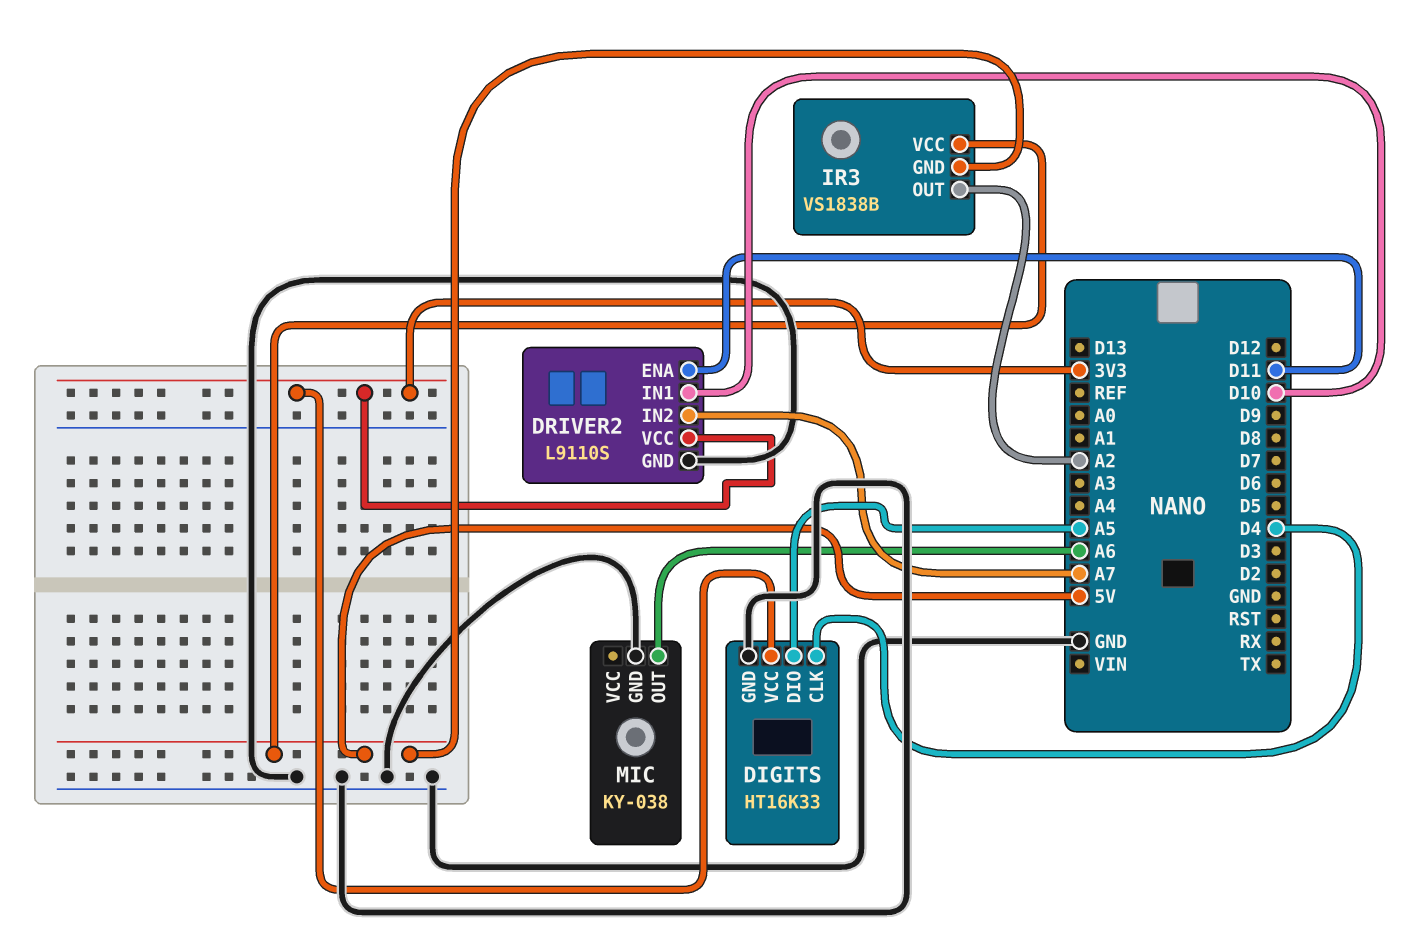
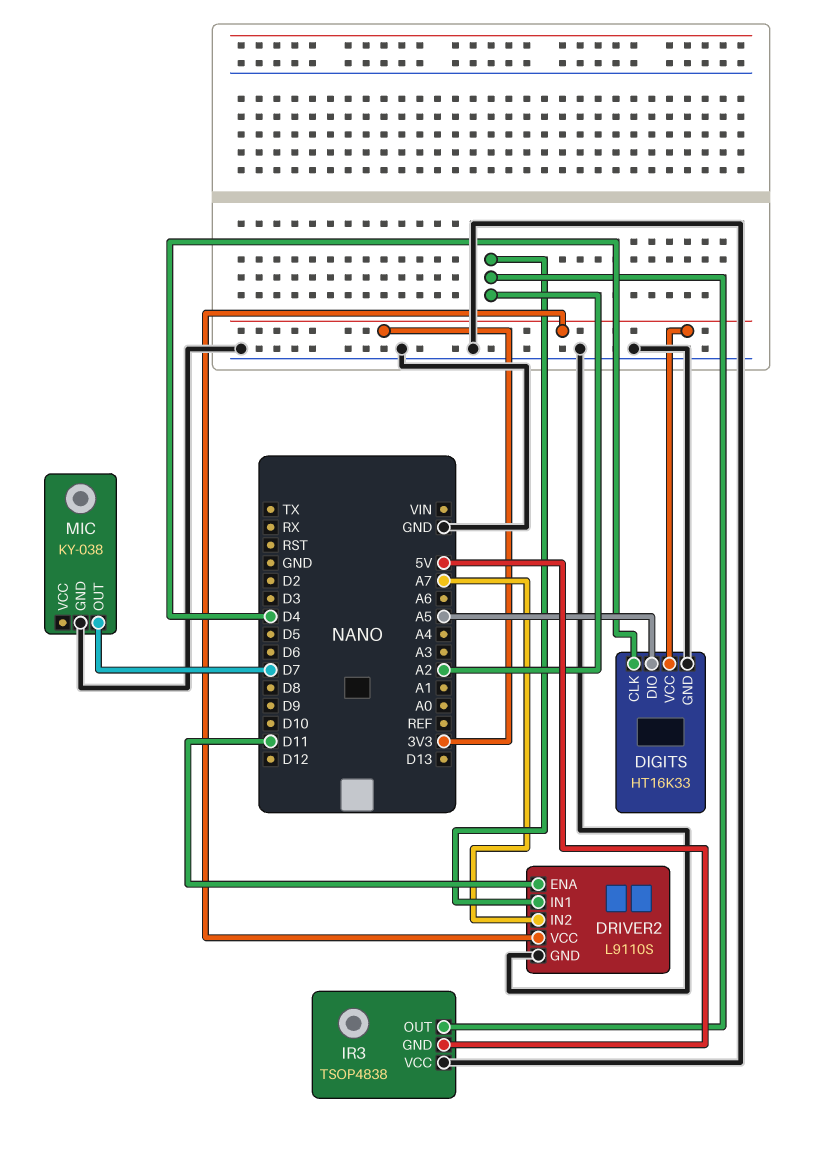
DRIVER2 pin IN1: D10 -> A2
IR3: VS1838B -> TSOP4838
IR3 pin VCC: 5V -> GND
MIC pin OUT: A6 -> D7

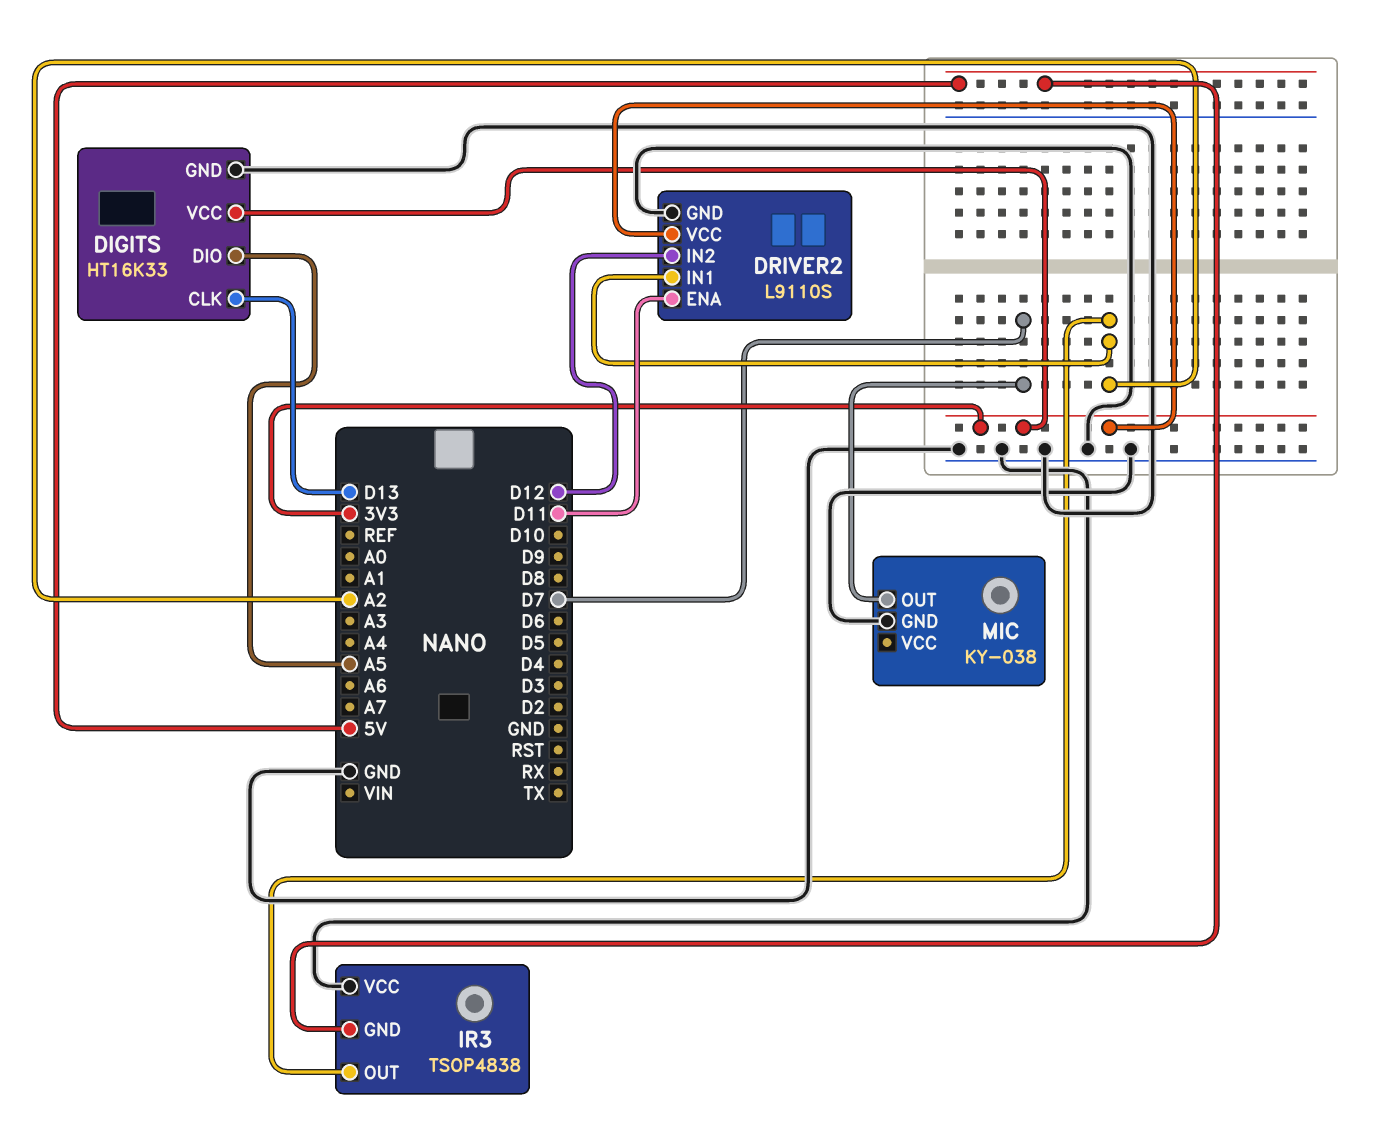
DIGITS pin CLK: D4 -> D13
DRIVER2 pin IN2: A7 -> D12

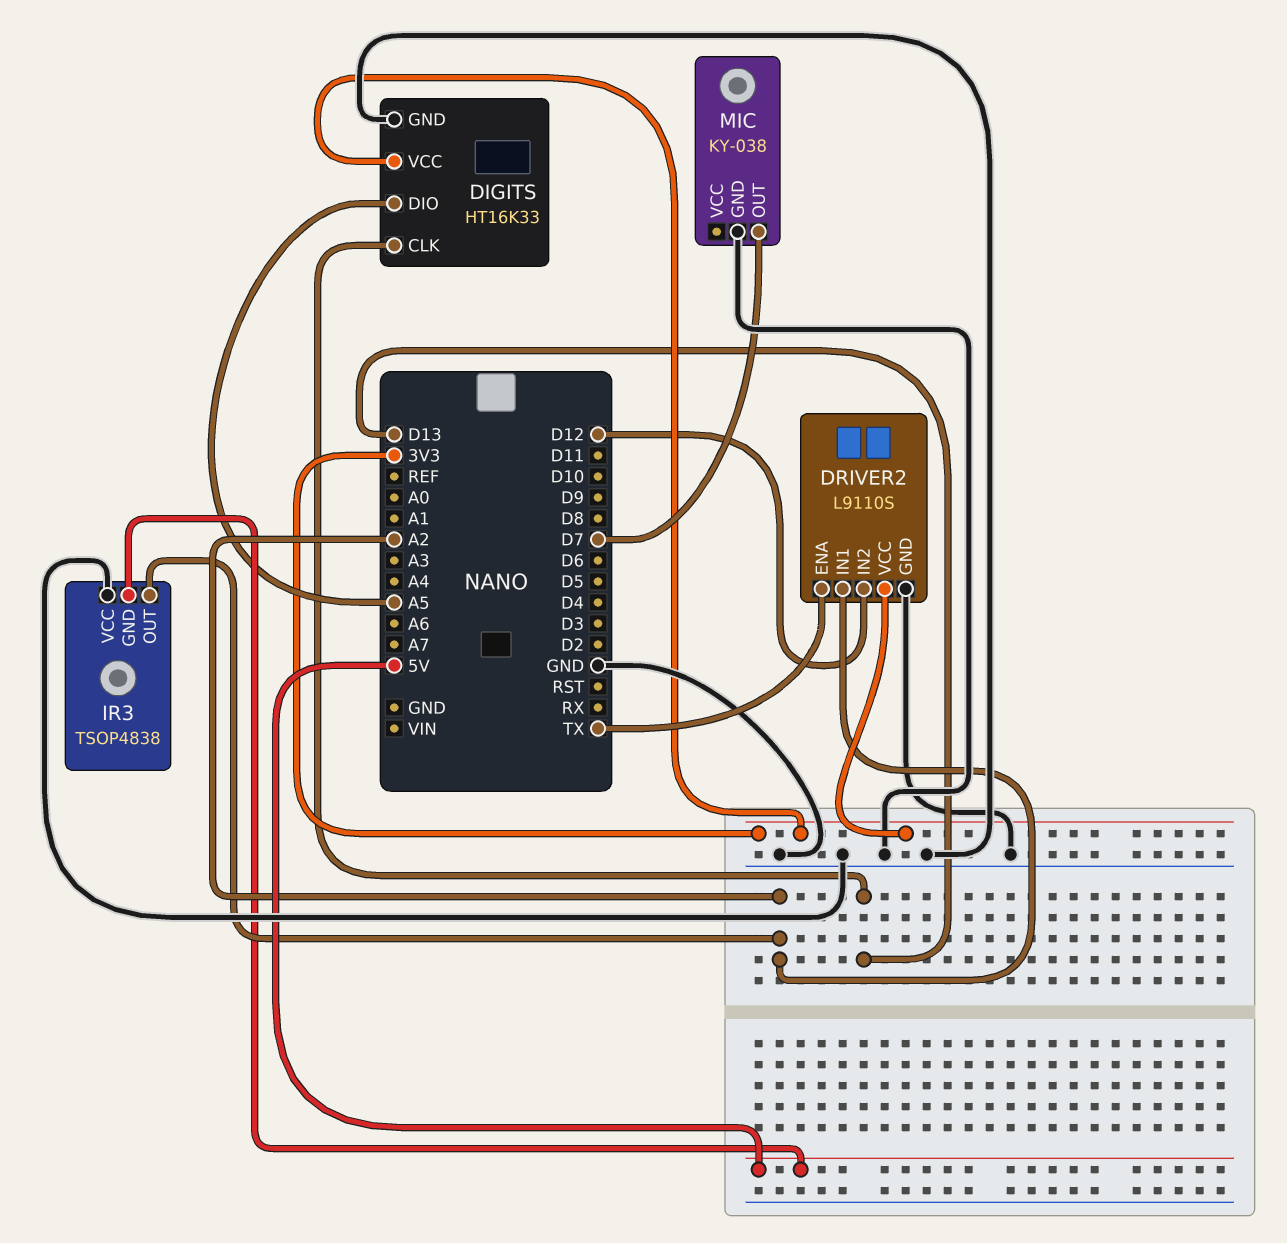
DRIVER2 pin ENA: D11 -> TX

